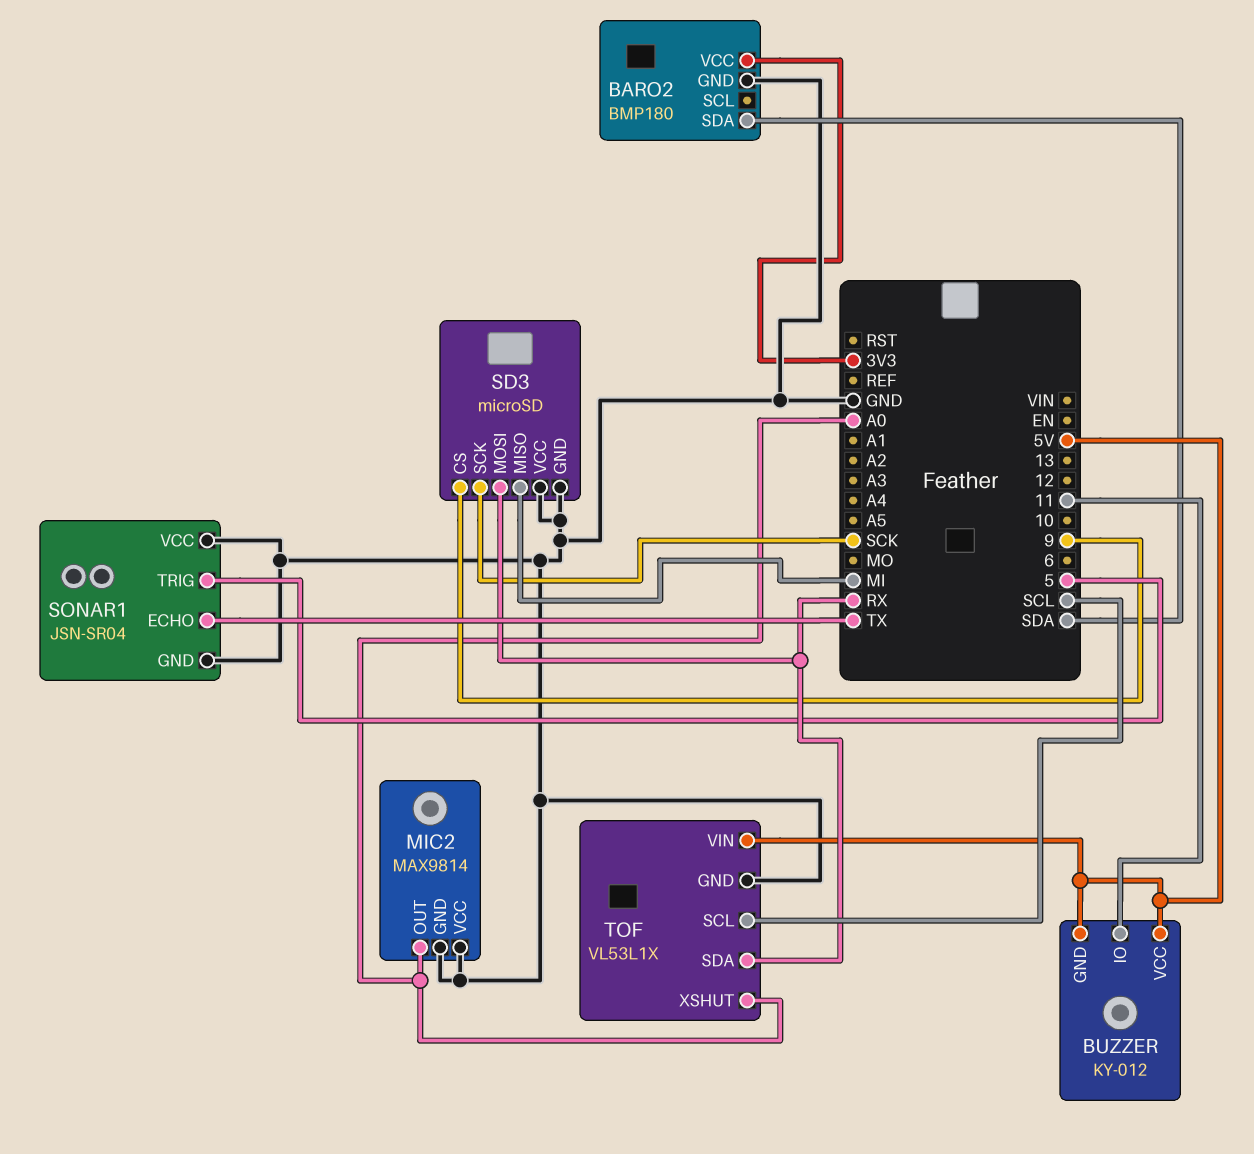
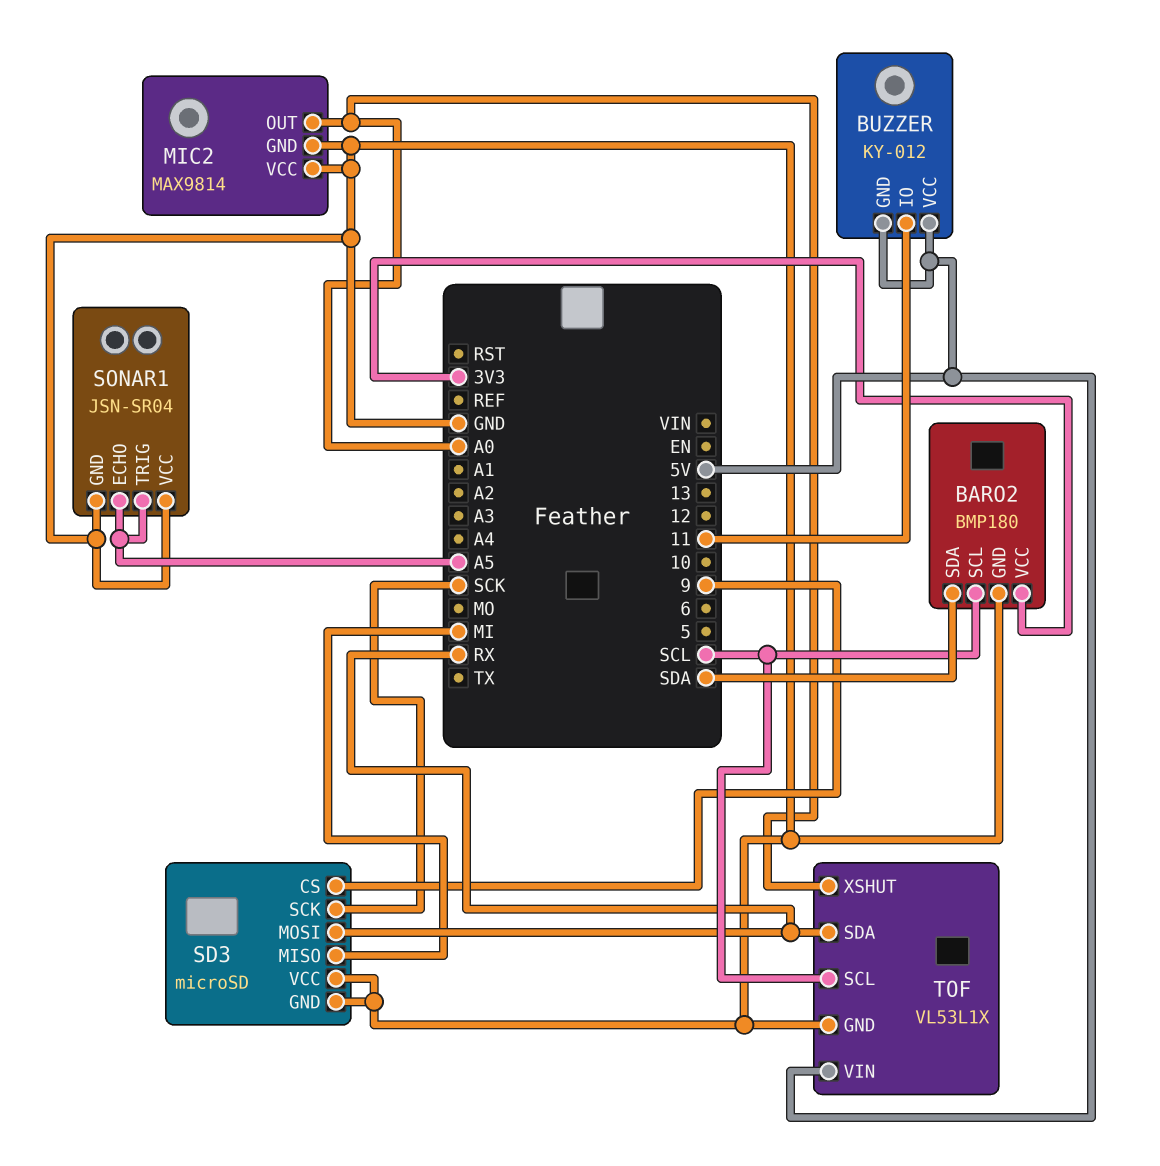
BARO2 pin SCL: none -> SCL
SONAR1 pin ECHO: TX -> A5
SONAR1 pin TRIG: 5 -> A5

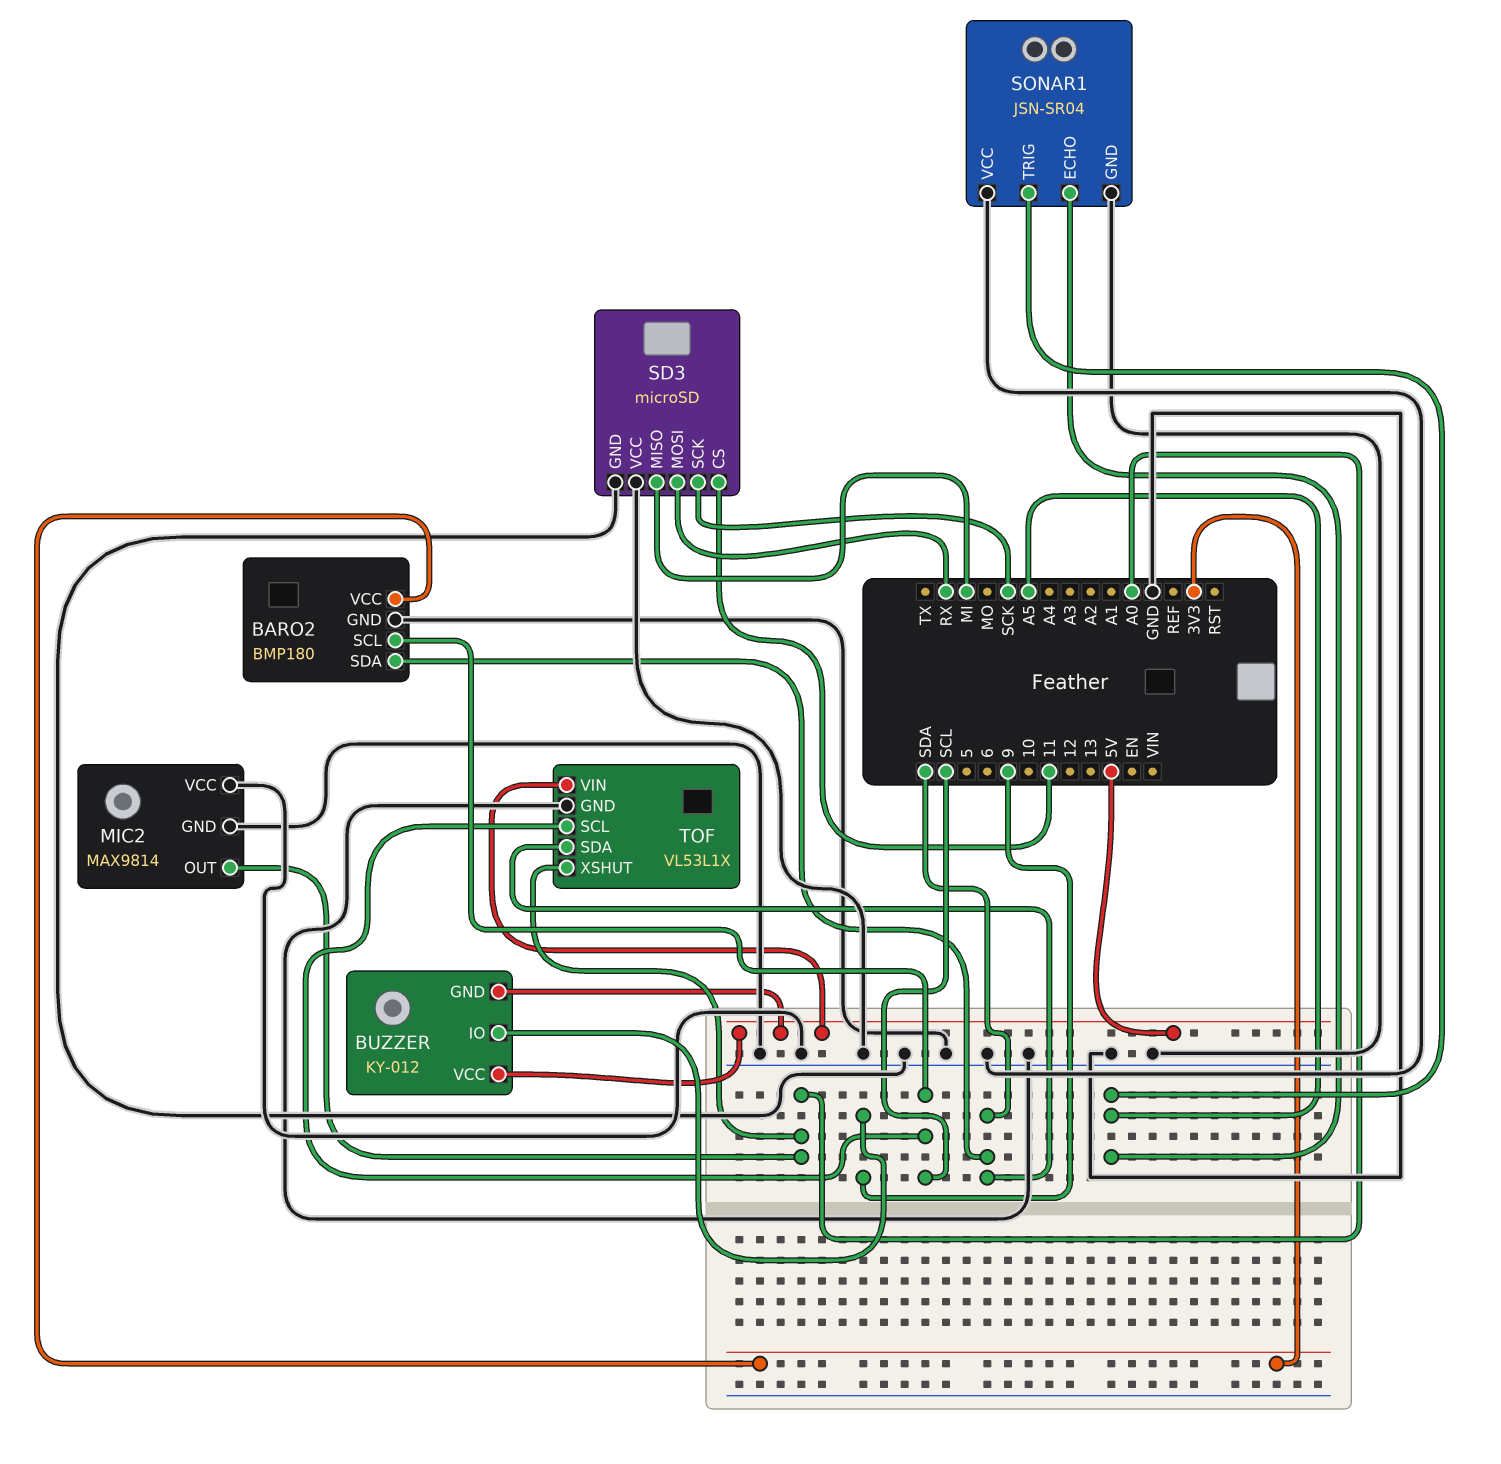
BUZZER pin IO: 11 -> 9
SD3 pin CS: 9 -> 11
TOF pin SDA: RX -> SDA

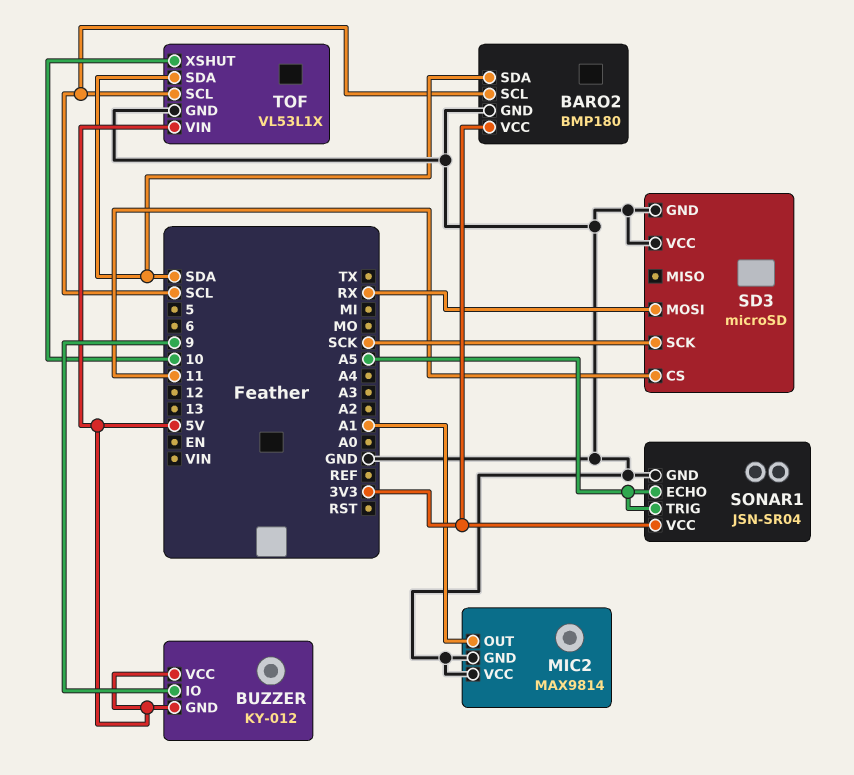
MIC2 pin OUT: A0 -> A1
SD3 pin MISO: MI -> none
SONAR1 pin VCC: GND -> 3V3
TOF pin XSHUT: A0 -> 10

